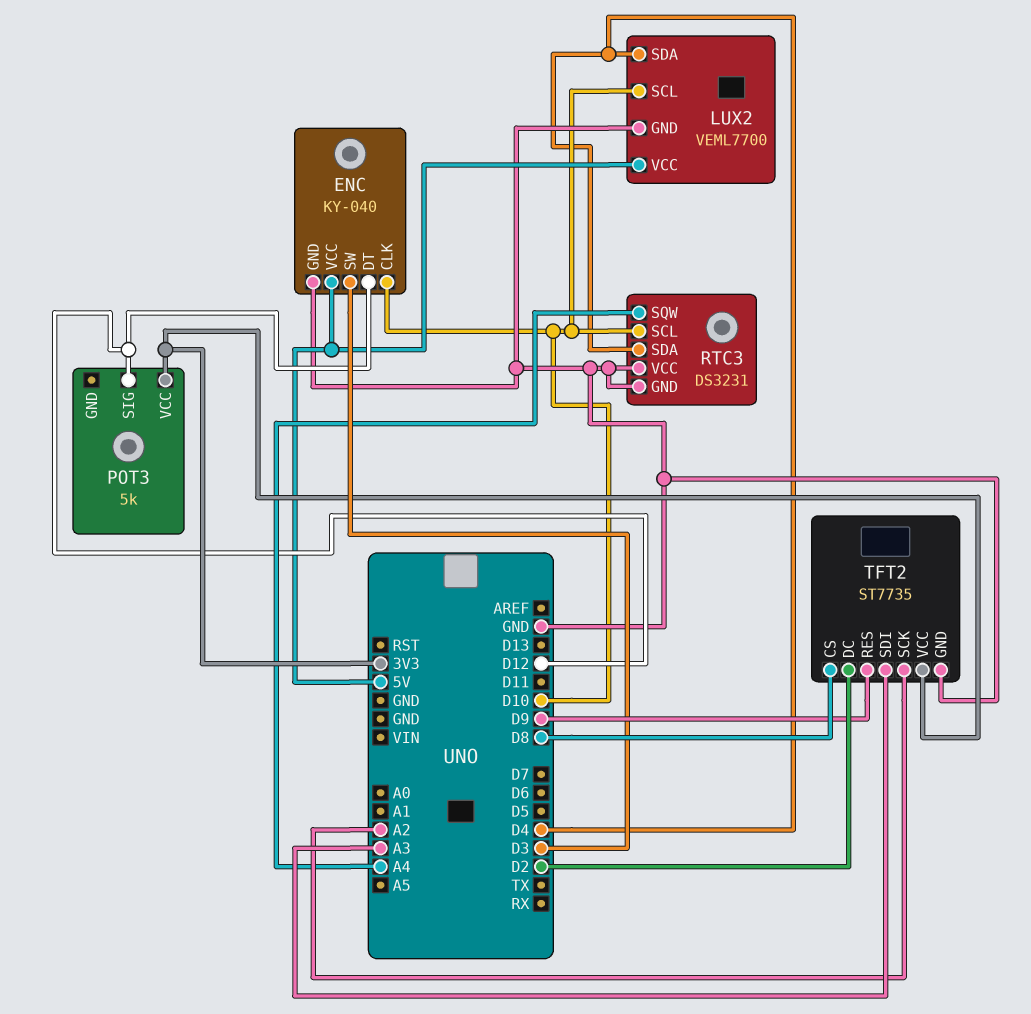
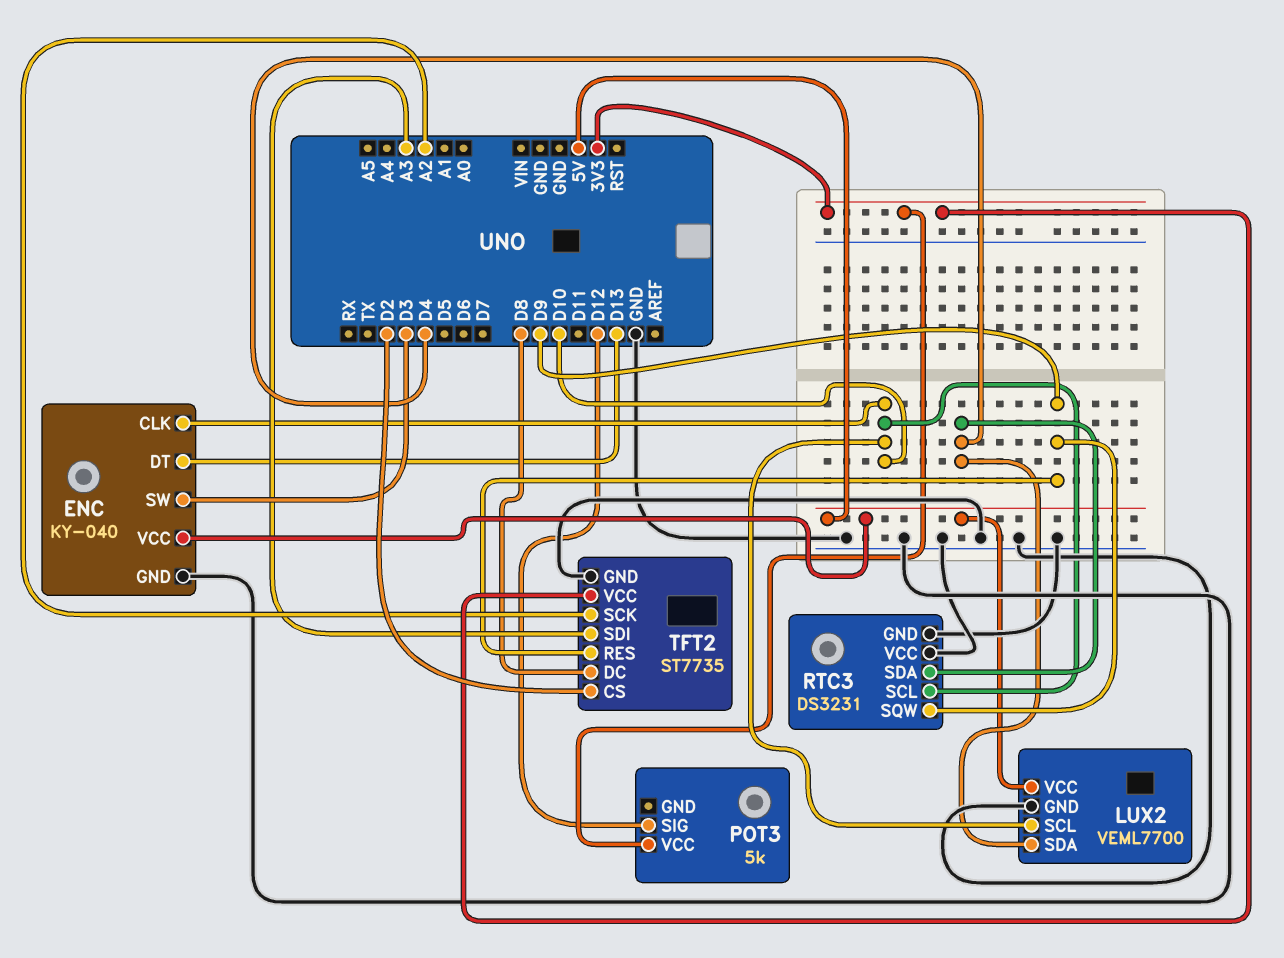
ENC pin DT: D12 -> D13
RTC3 pin SQW: A4 -> D9
TFT2 pin CS: D8 -> D2
TFT2 pin DC: D2 -> D8

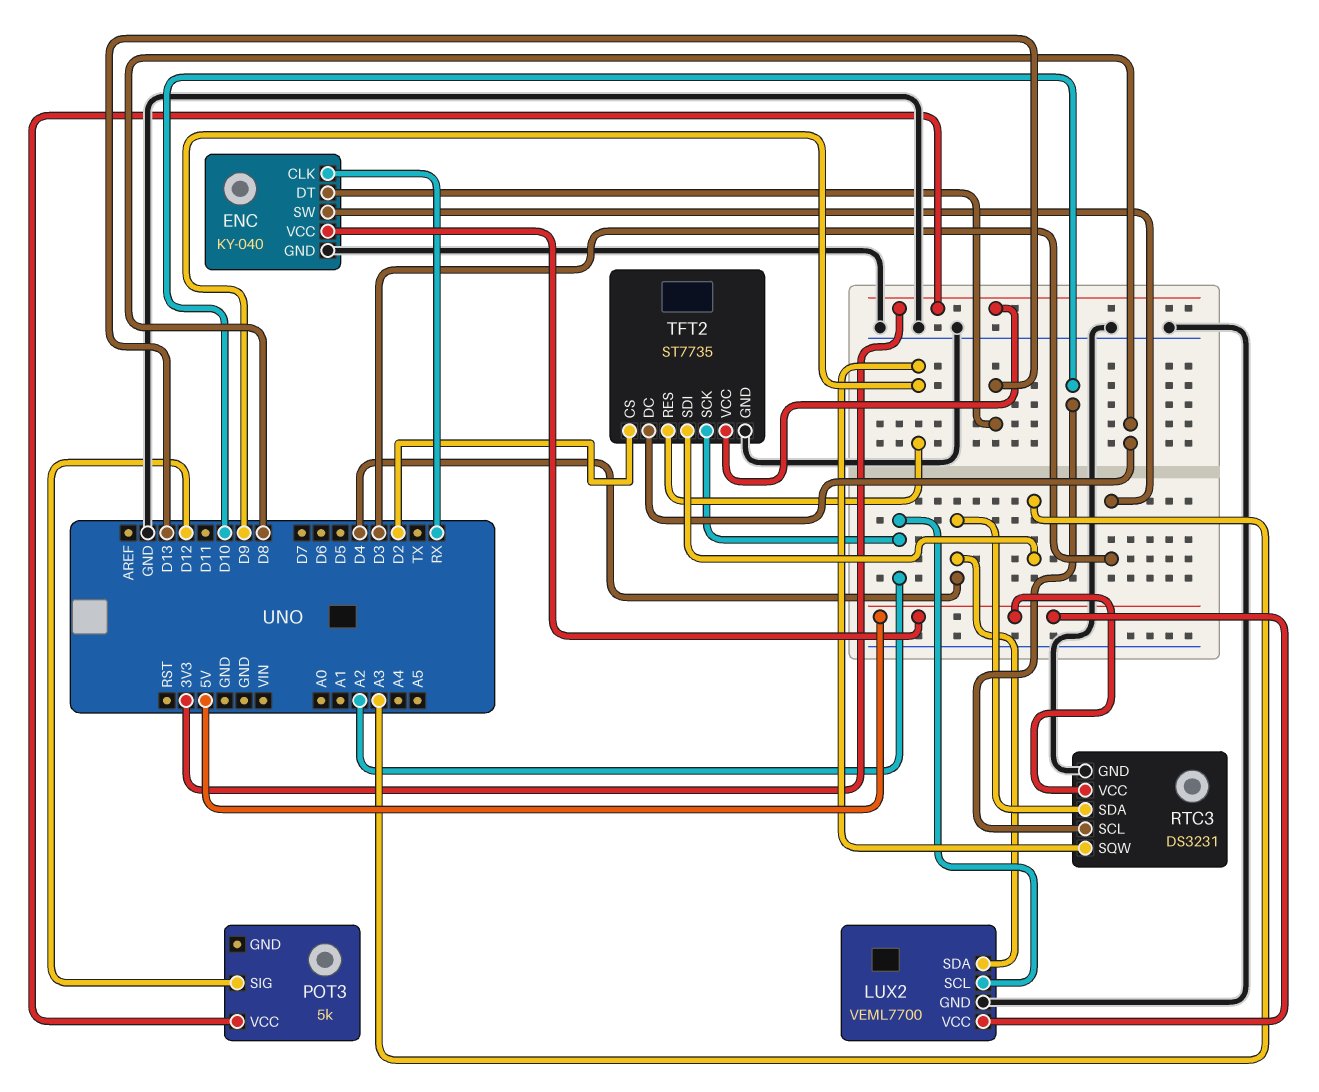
ENC pin CLK: D10 -> RX
LUX2 pin SCL: D10 -> A2
RTC3 pin VCC: GND -> 5V

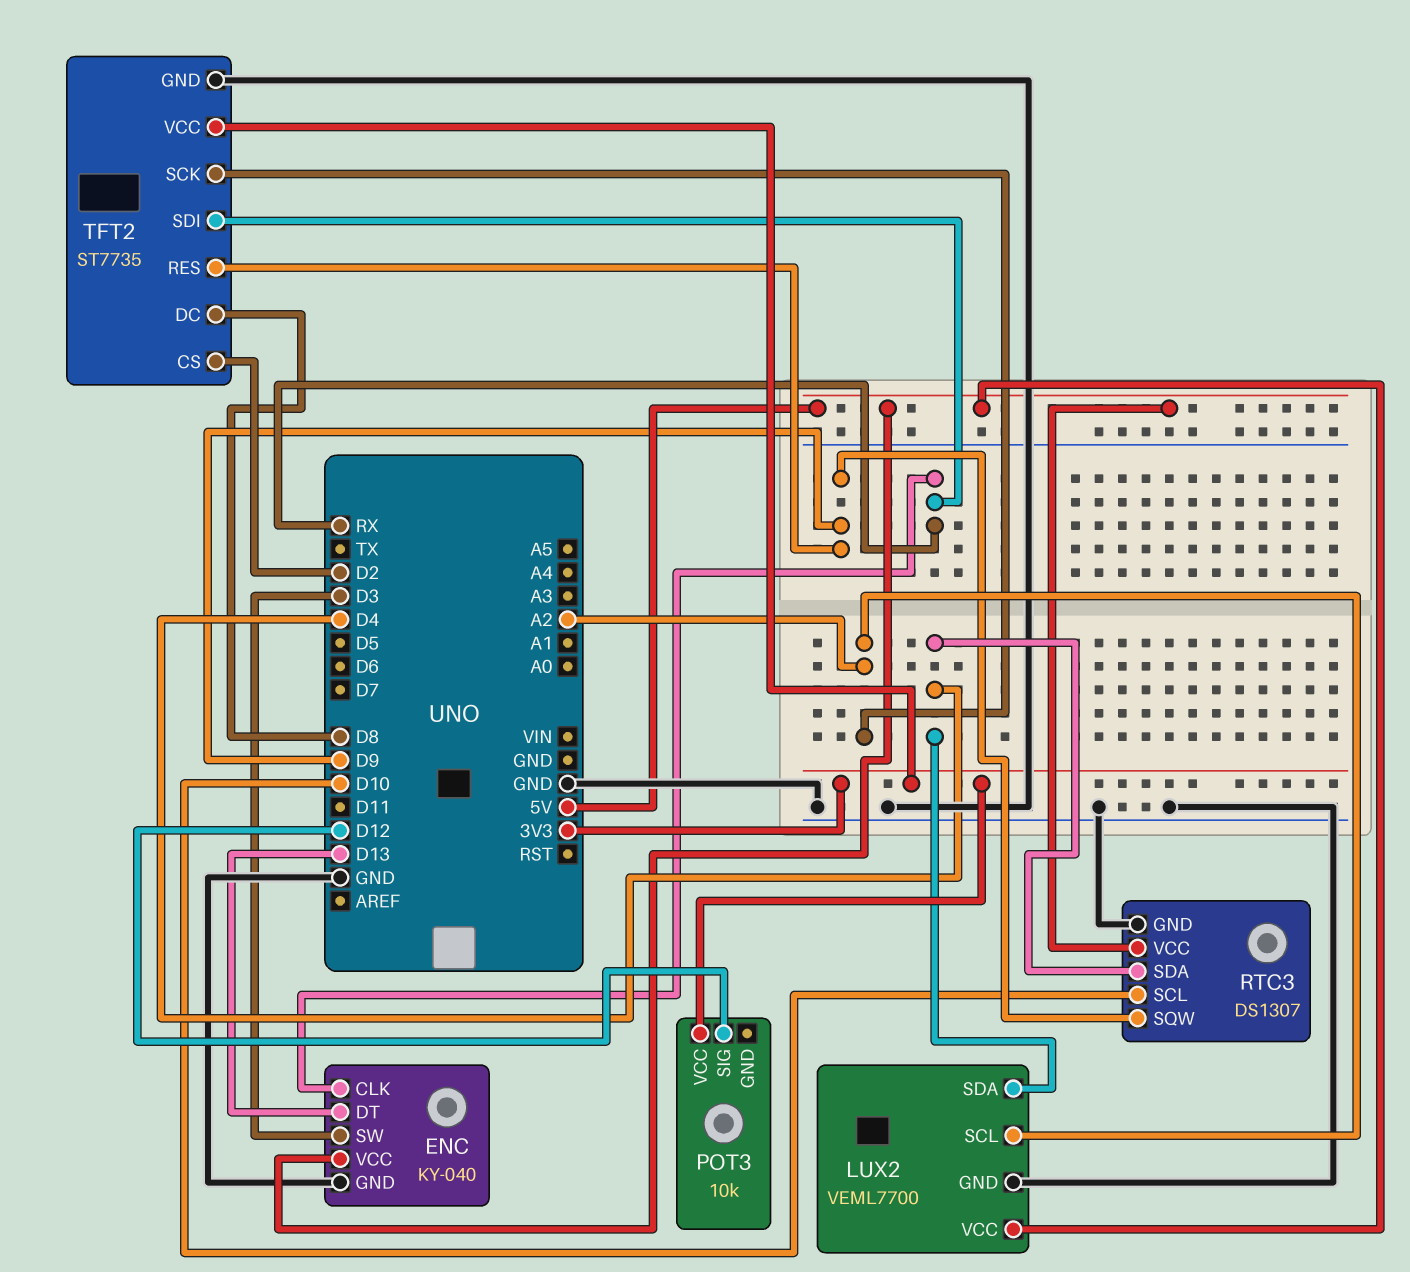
POT3: 5k -> 10k
RTC3: DS3231 -> DS1307
TFT2 pin SDI: A3 -> RX

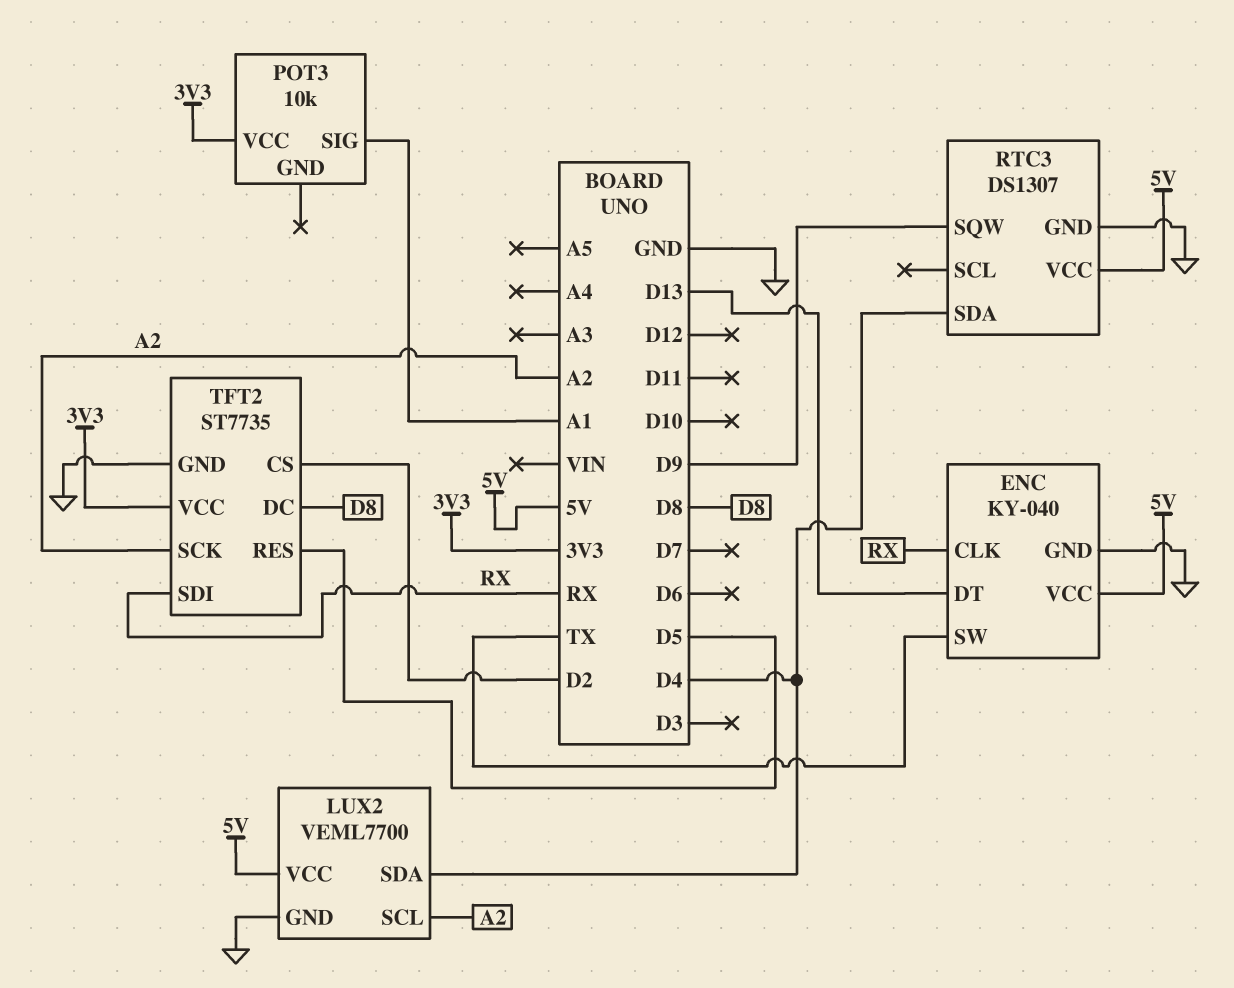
ENC pin SW: D3 -> TX
POT3 pin SIG: D12 -> A1
RTC3 pin SCL: D10 -> none
TFT2 pin RES: D9 -> D5

